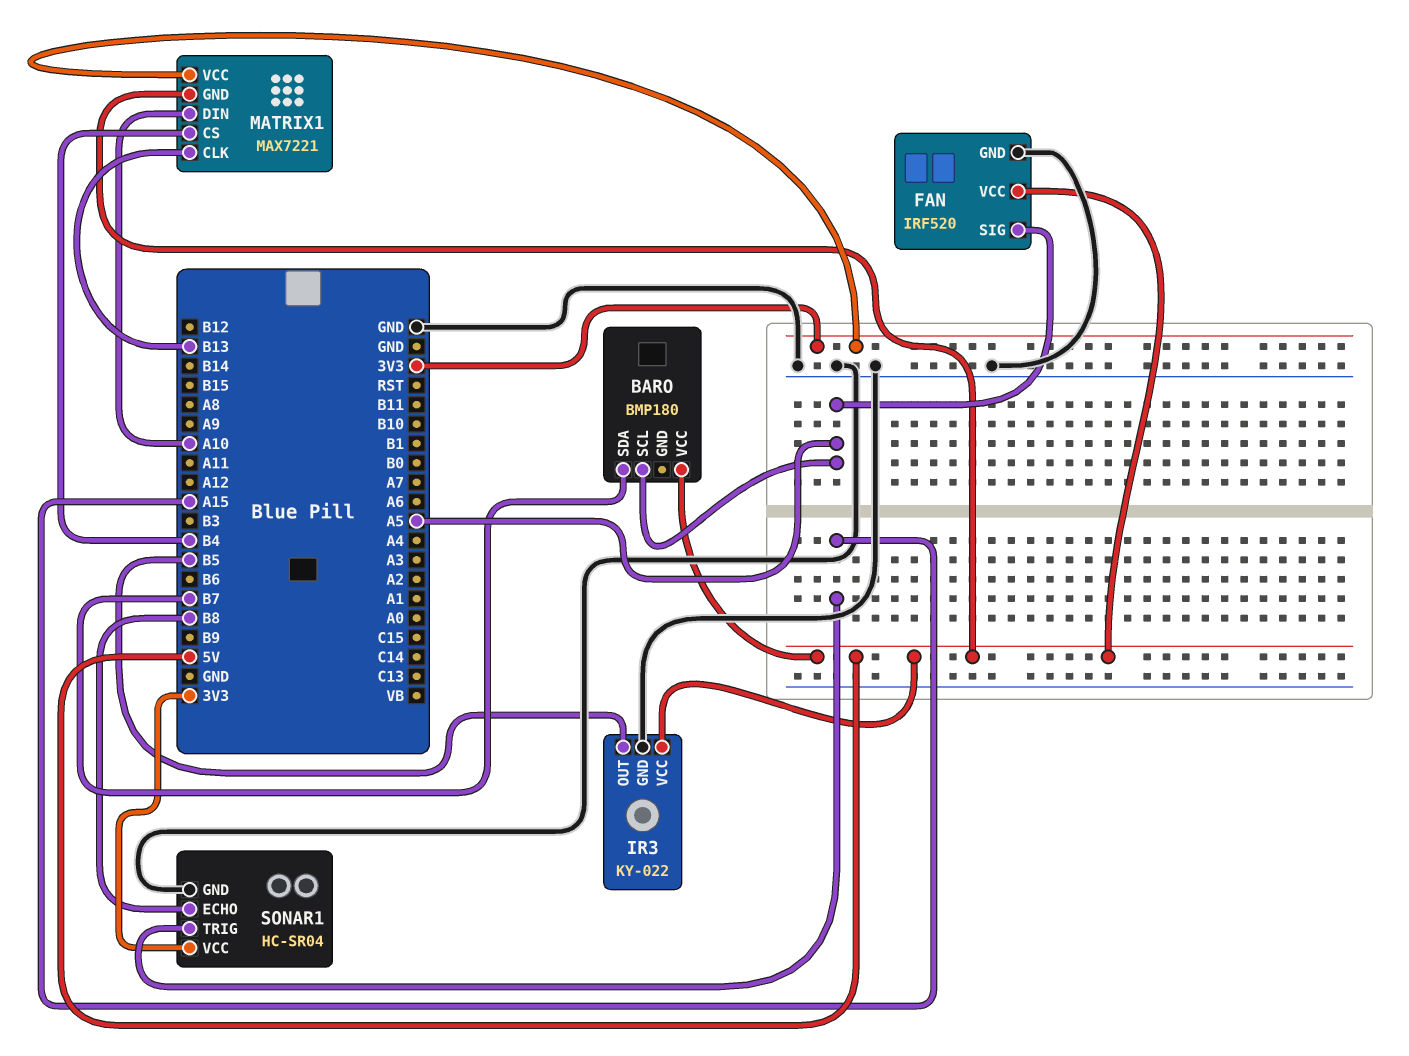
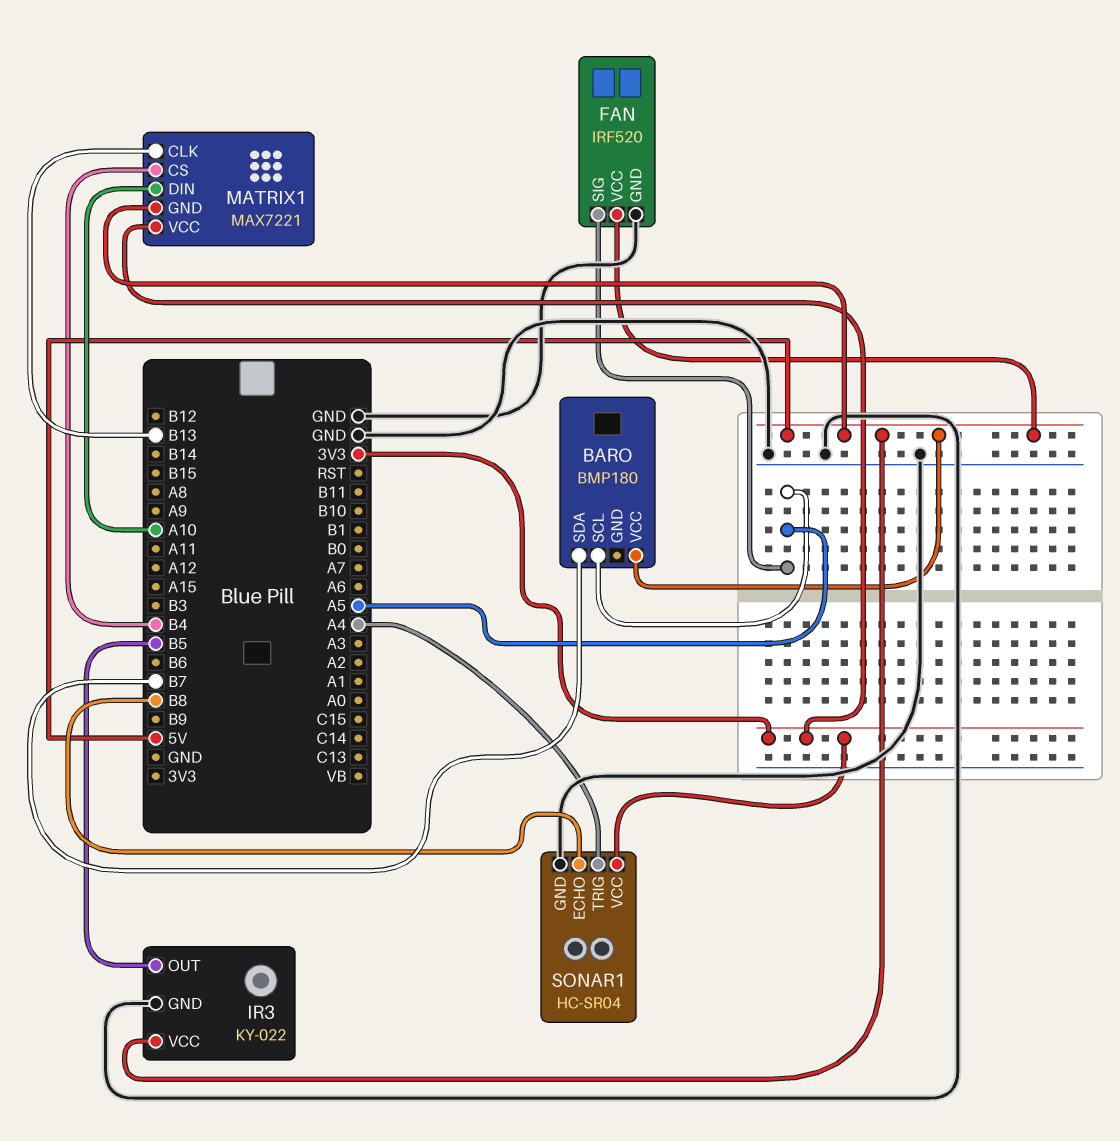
SONAR1 pin TRIG: A15 -> A4

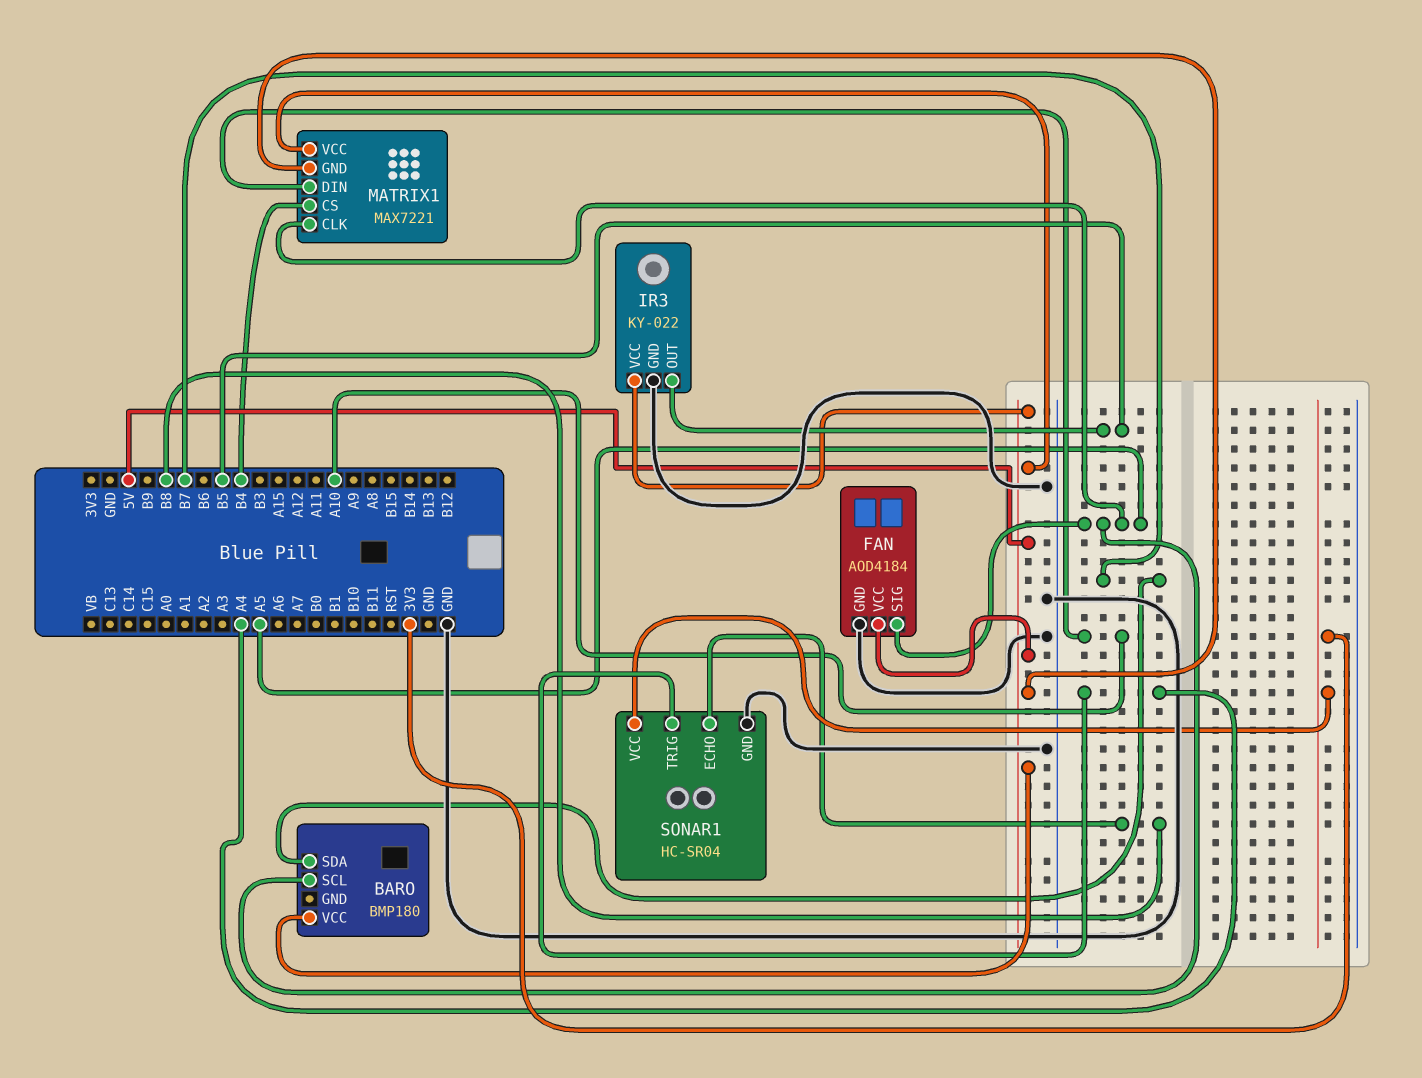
FAN: IRF520 -> AOD4184
MATRIX1 pin CLK: B13 -> A5
MATRIX1 pin VCC: 3V3 -> 5V

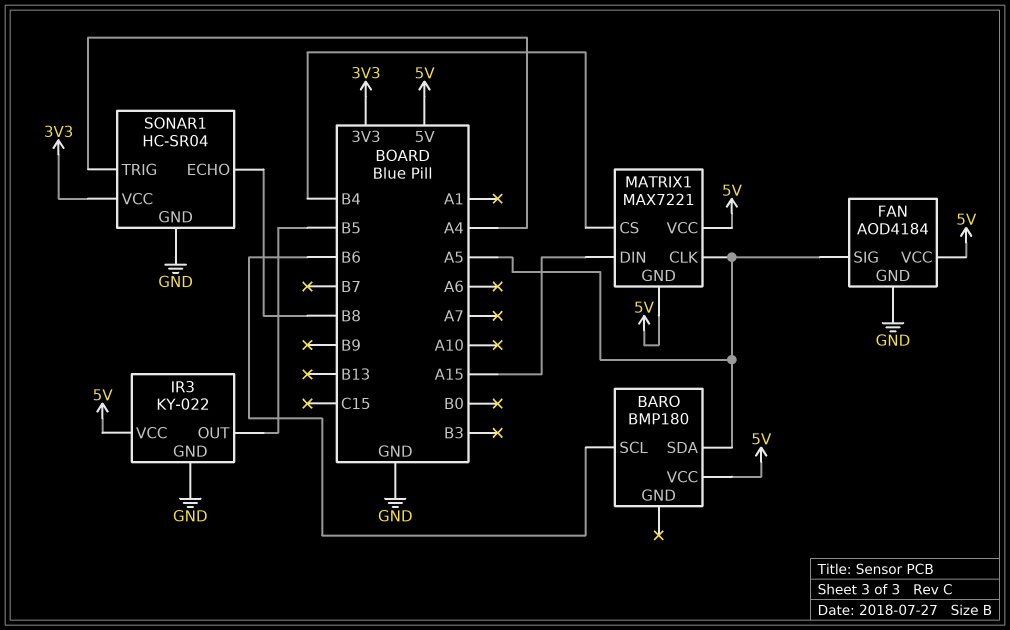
BARO pin SCL: A5 -> B6
BARO pin SDA: B7 -> A5
MATRIX1 pin DIN: A10 -> A15

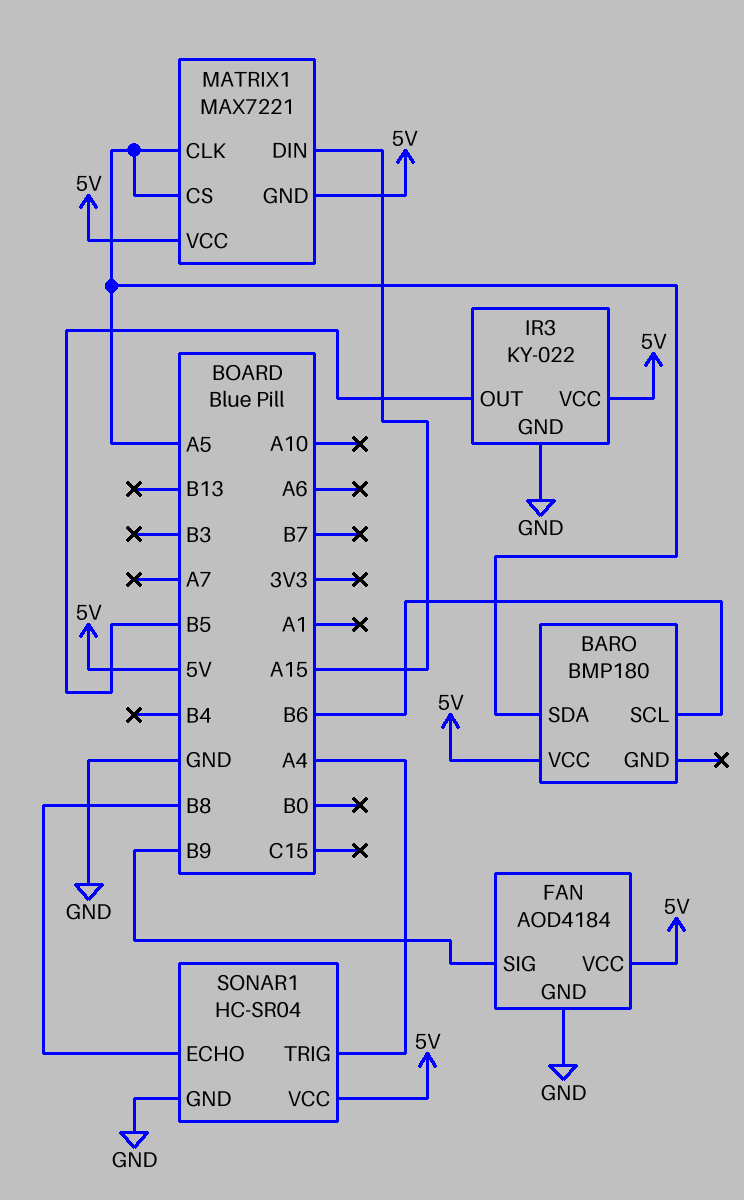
FAN pin SIG: A5 -> B9
MATRIX1 pin CS: B4 -> A5
SONAR1 pin VCC: 3V3 -> 5V

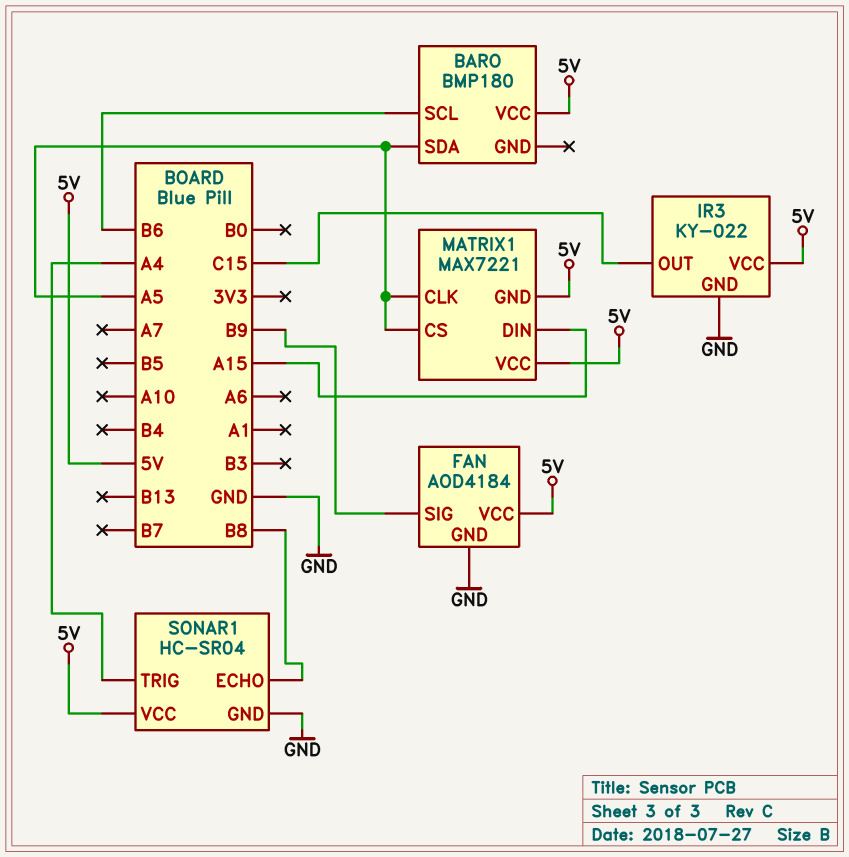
IR3 pin OUT: B5 -> C15

